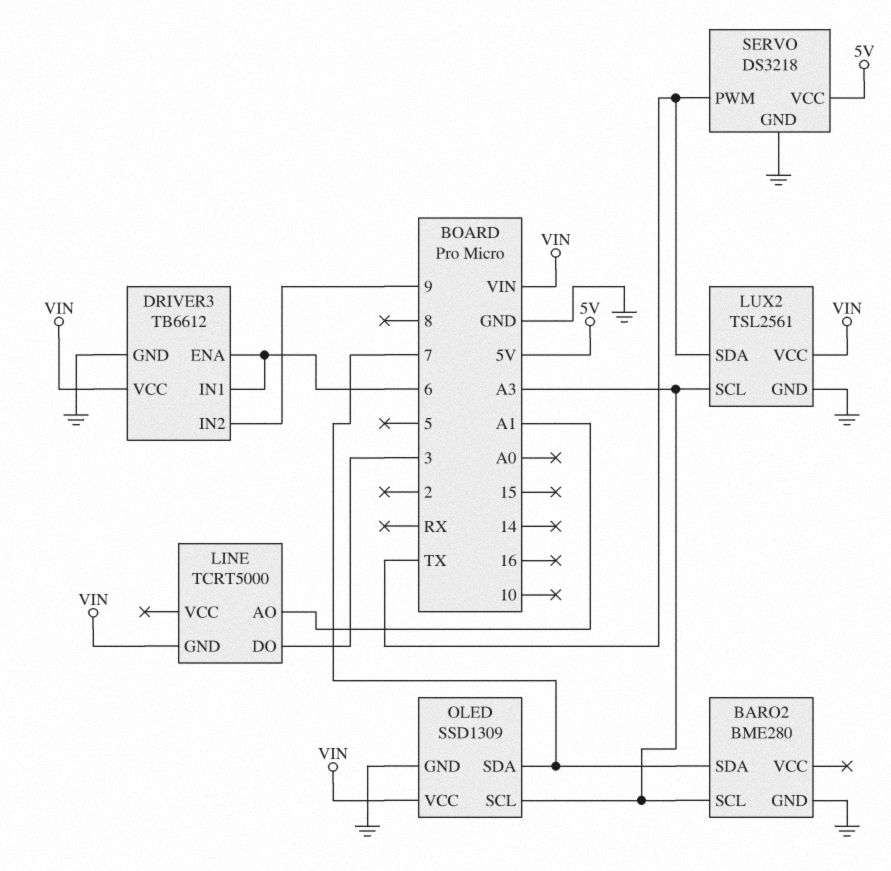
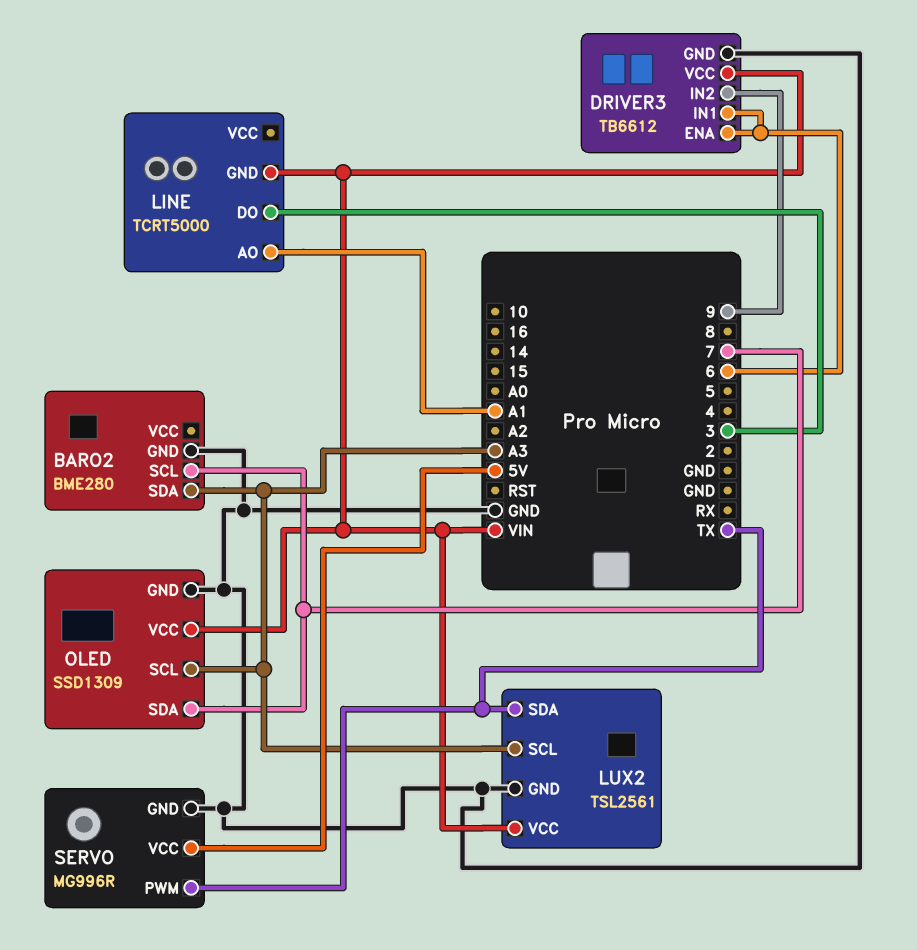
BARO2 pin SCL: A3 -> 7
BARO2 pin SDA: 7 -> A3
SERVO: DS3218 -> MG996R

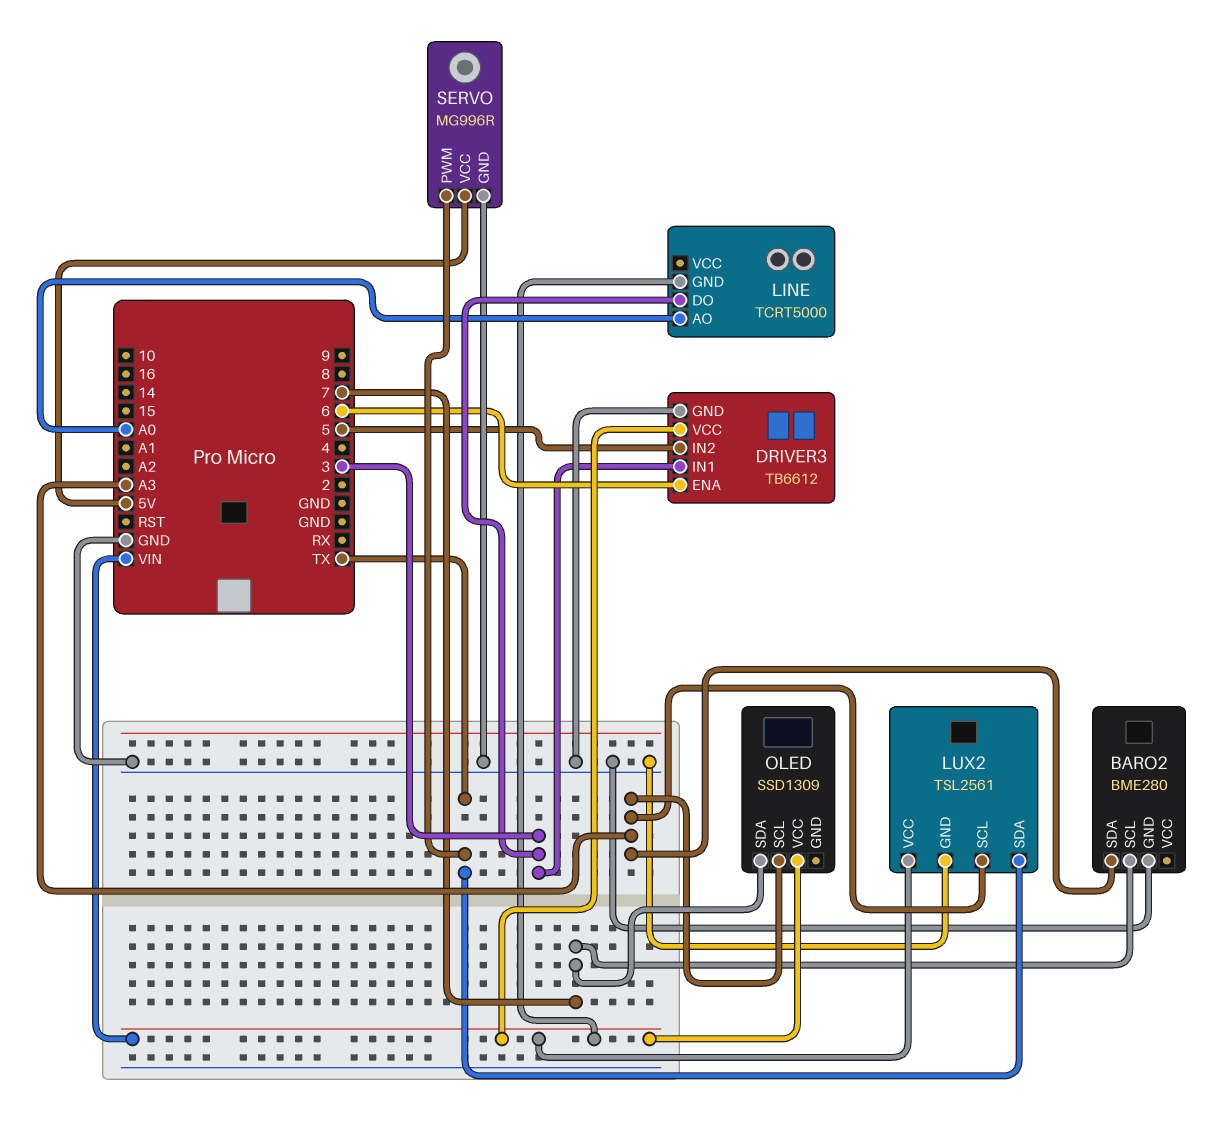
DRIVER3 pin IN1: 6 -> 3
DRIVER3 pin IN2: 9 -> 5
LINE pin AO: A1 -> A0
OLED pin GND: GND -> none

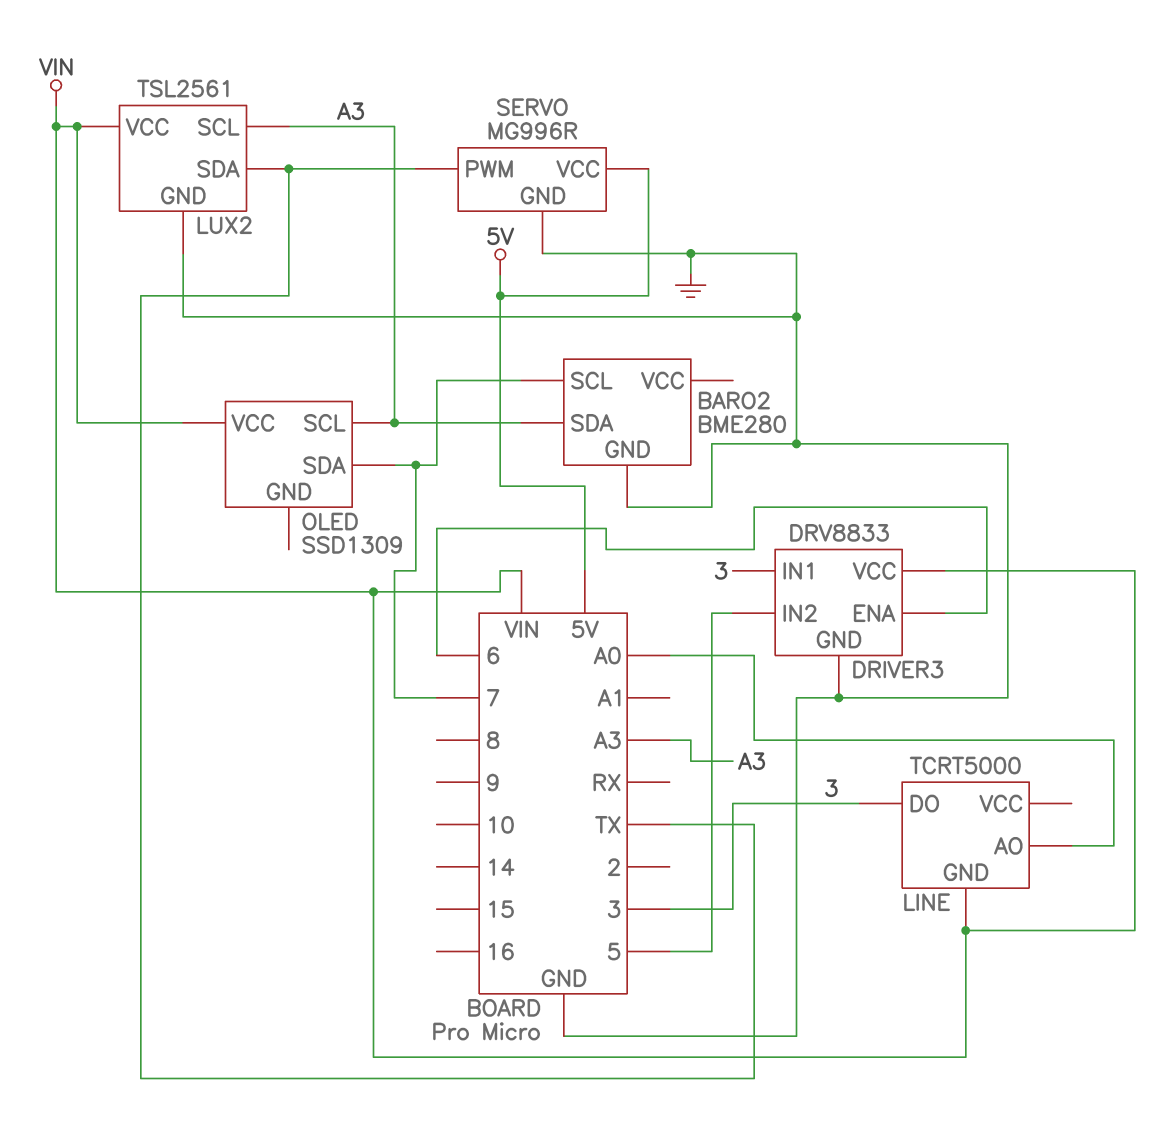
DRIVER3: TB6612 -> DRV8833

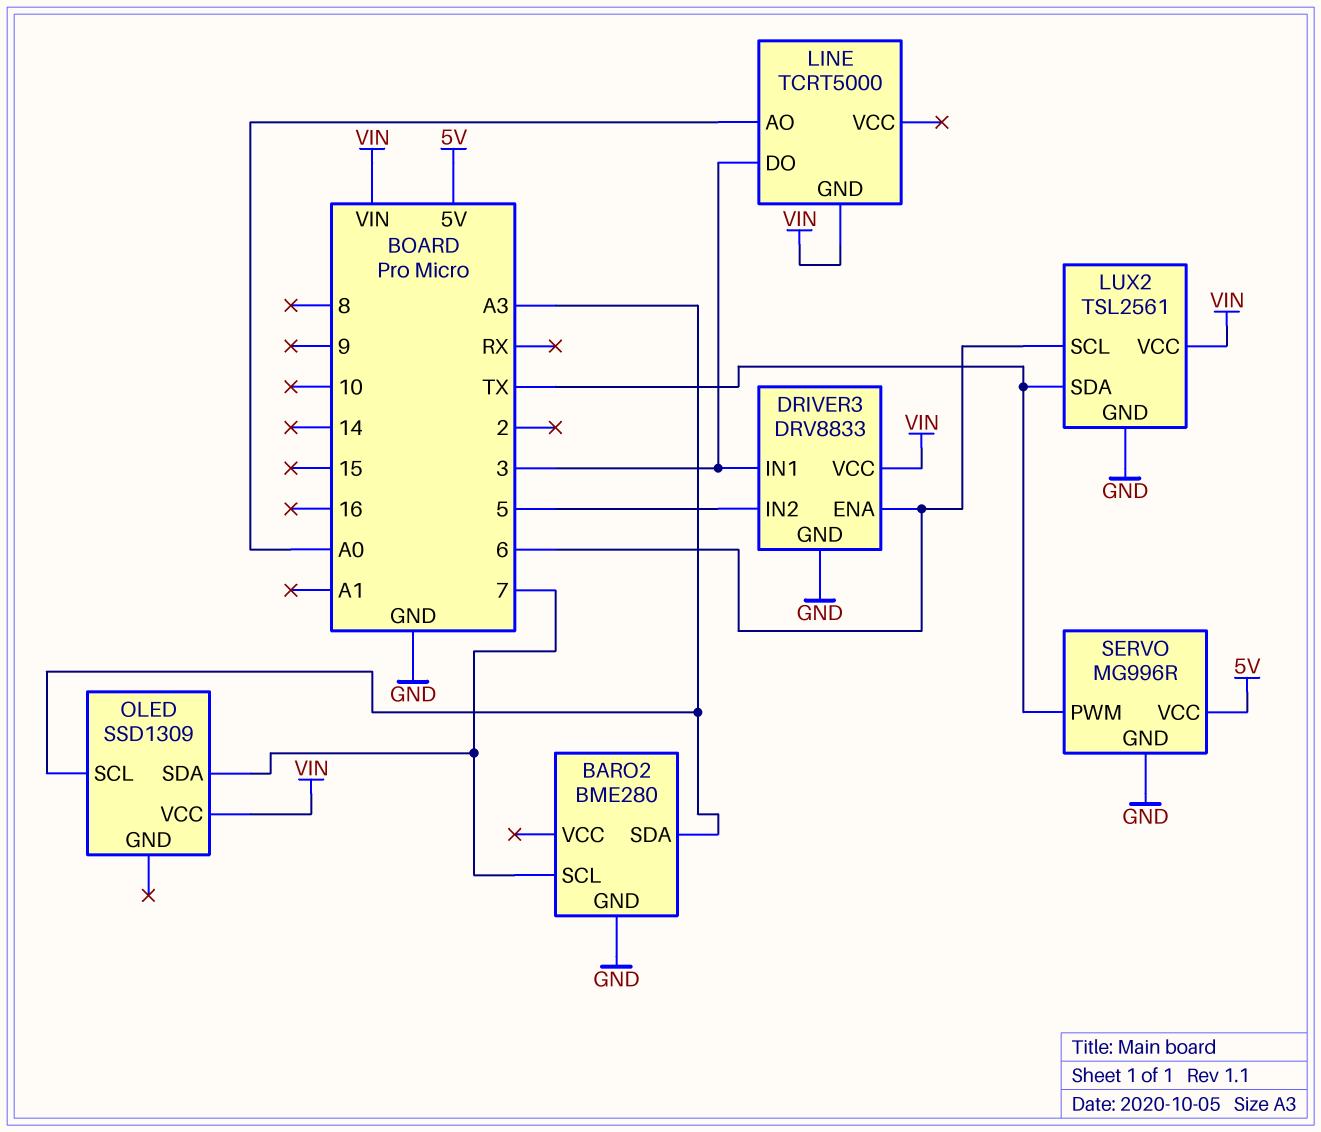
LUX2 pin SCL: A3 -> 6

